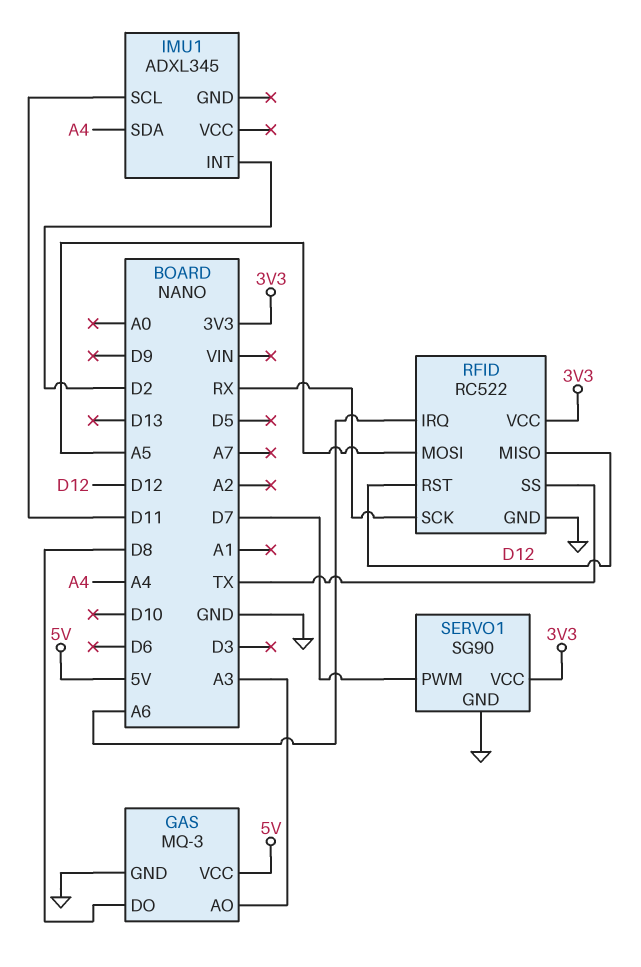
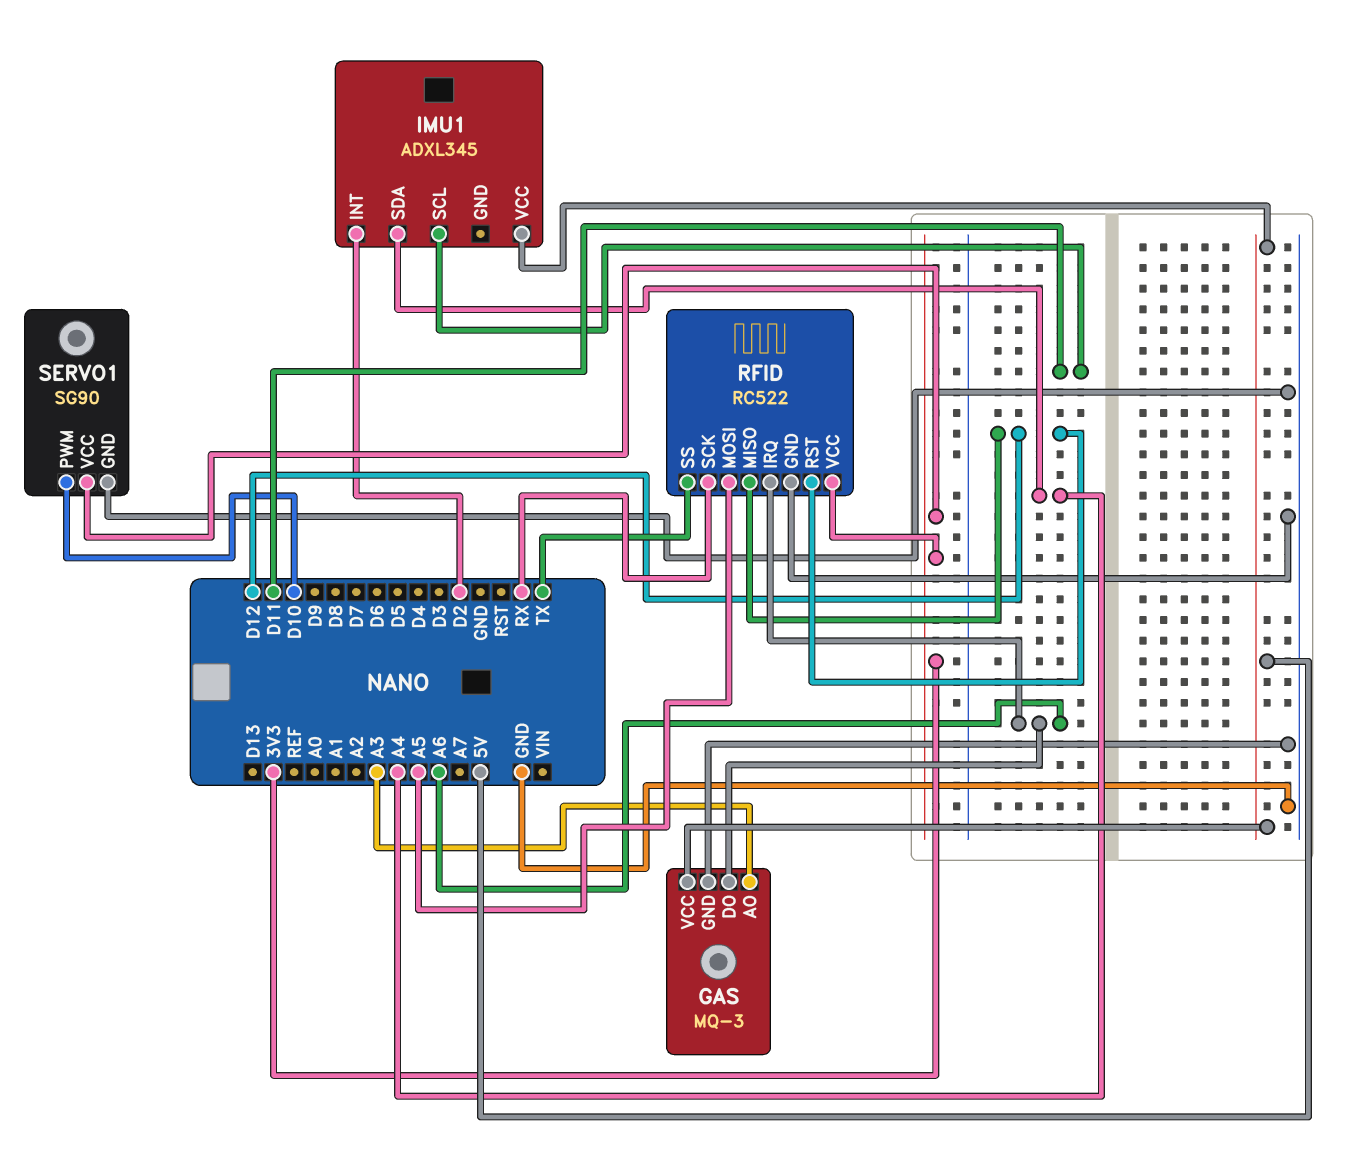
GAS pin DO: D8 -> A6
IMU1 pin VCC: none -> 5V
SERVO1 pin PWM: D7 -> D10

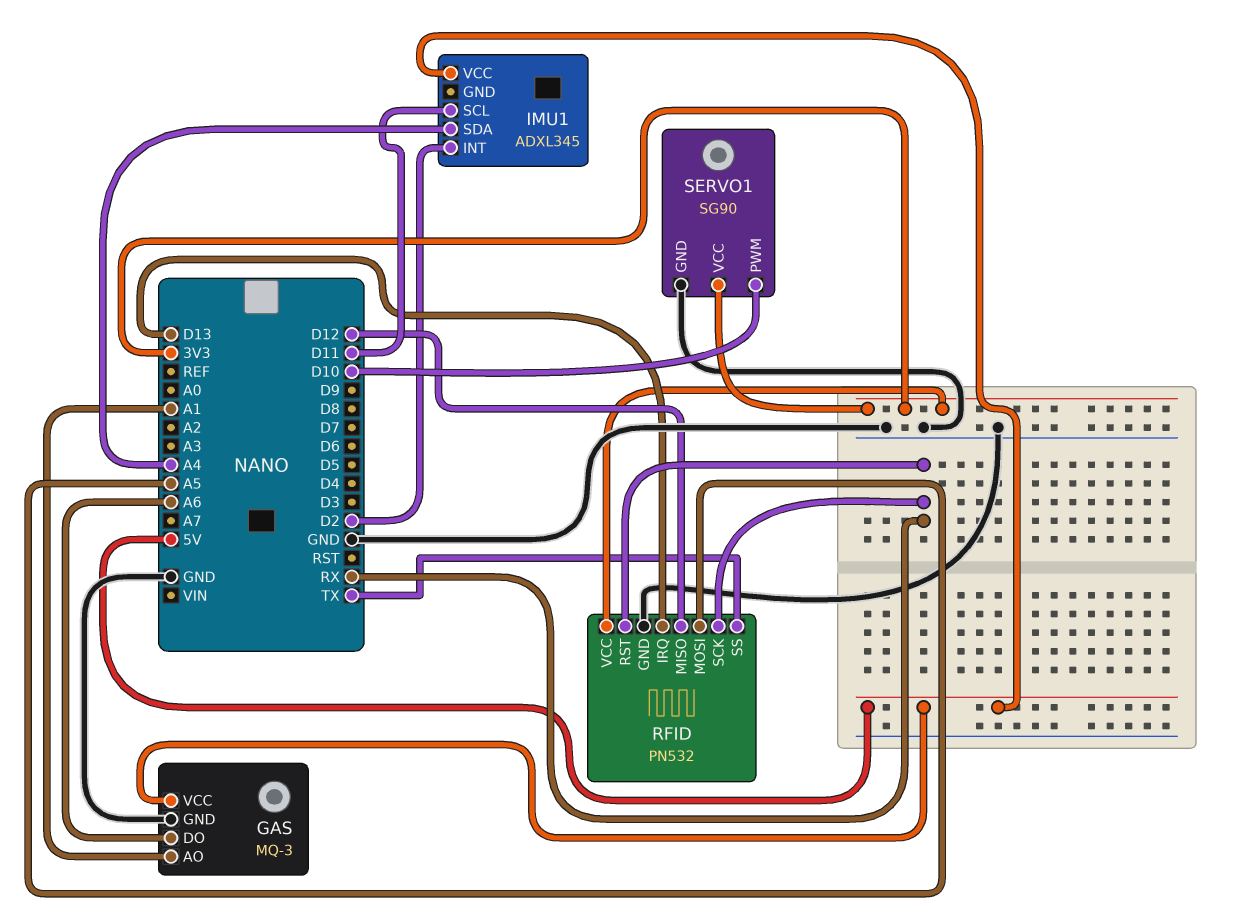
GAS pin AO: A3 -> A1
RFID: RC522 -> PN532
RFID pin IRQ: A6 -> D13
RFID pin RST: D12 -> RX

